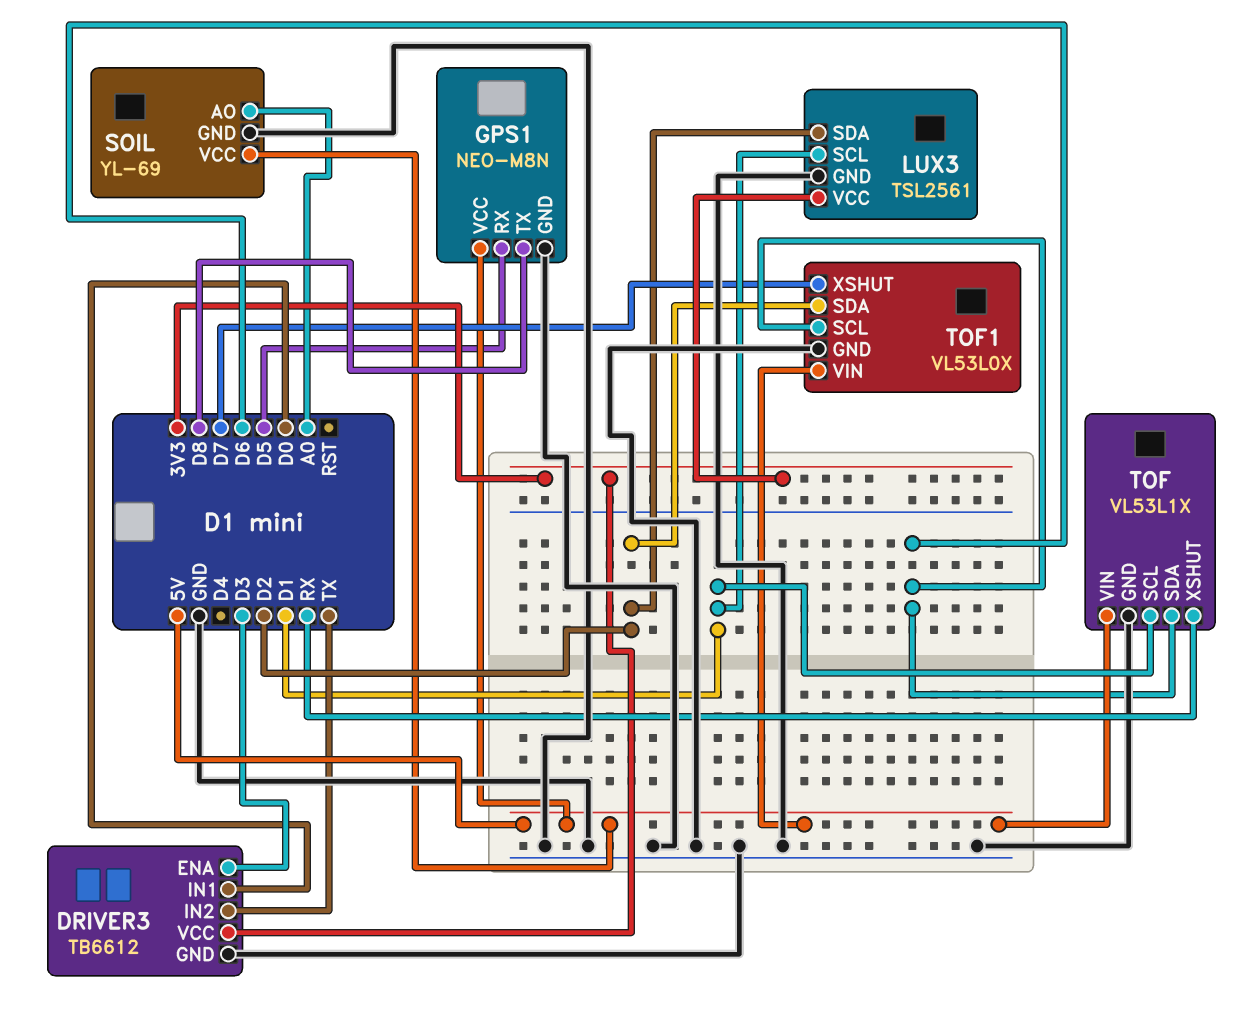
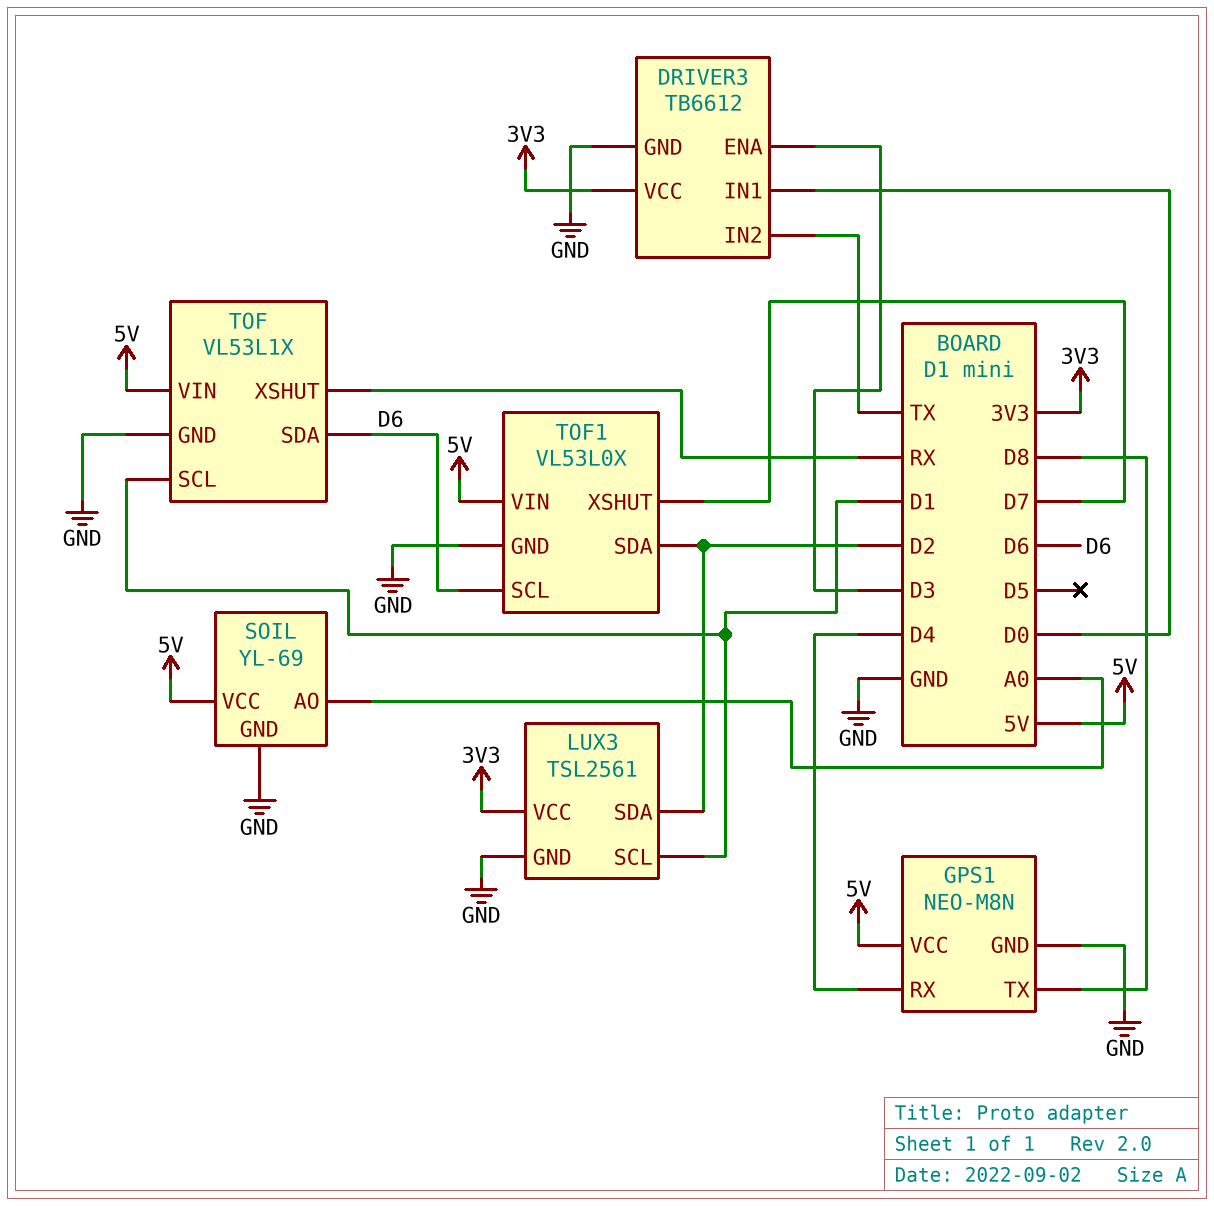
GPS1 pin RX: D5 -> D4

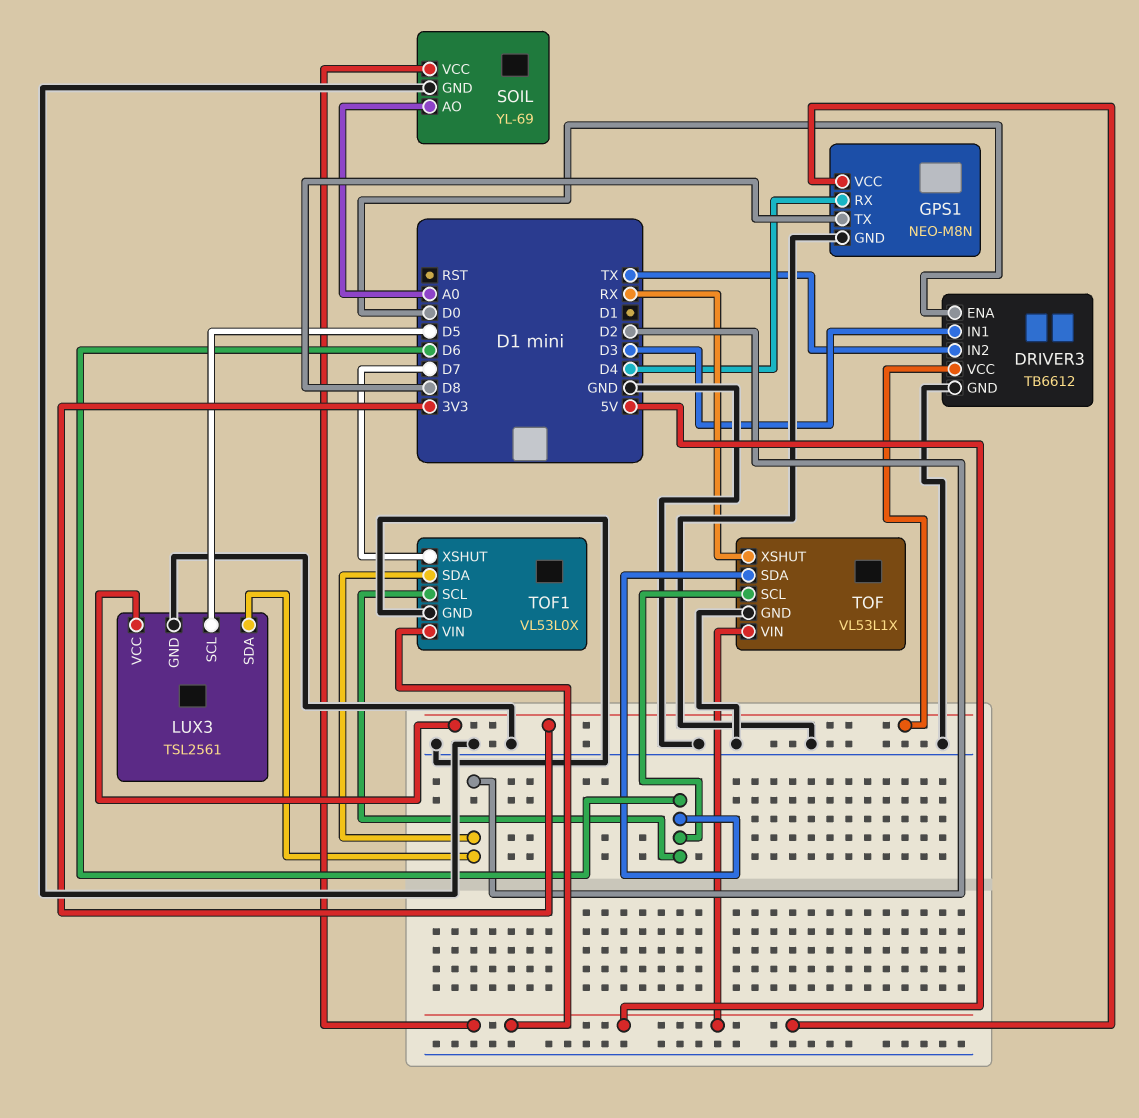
DRIVER3 pin ENA: D3 -> D0
DRIVER3 pin IN1: D0 -> D3
LUX3 pin SCL: D1 -> D5
TOF pin SCL: D1 -> D6

